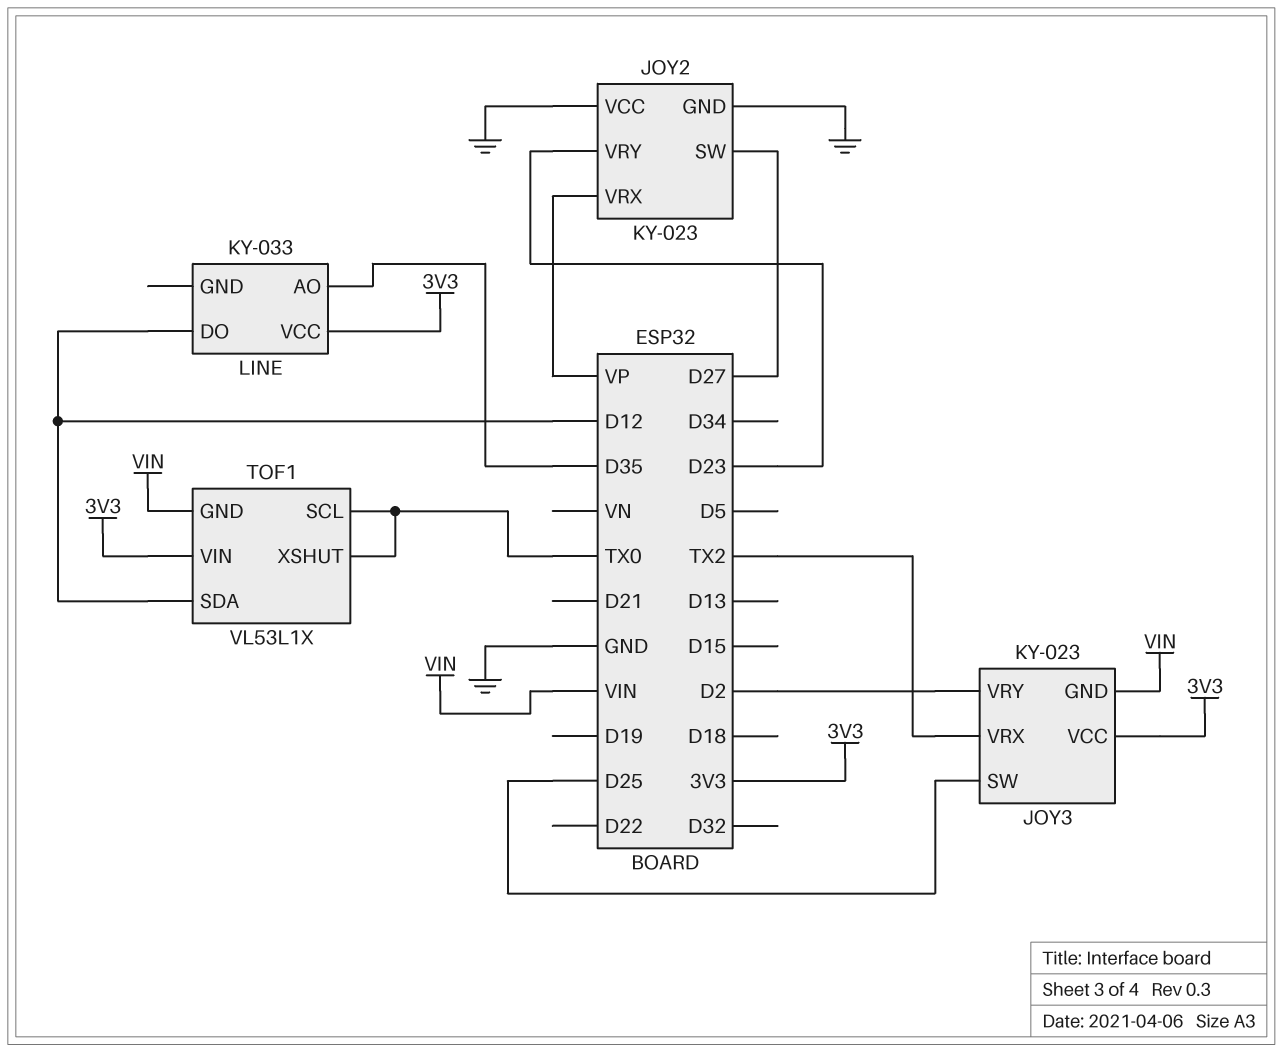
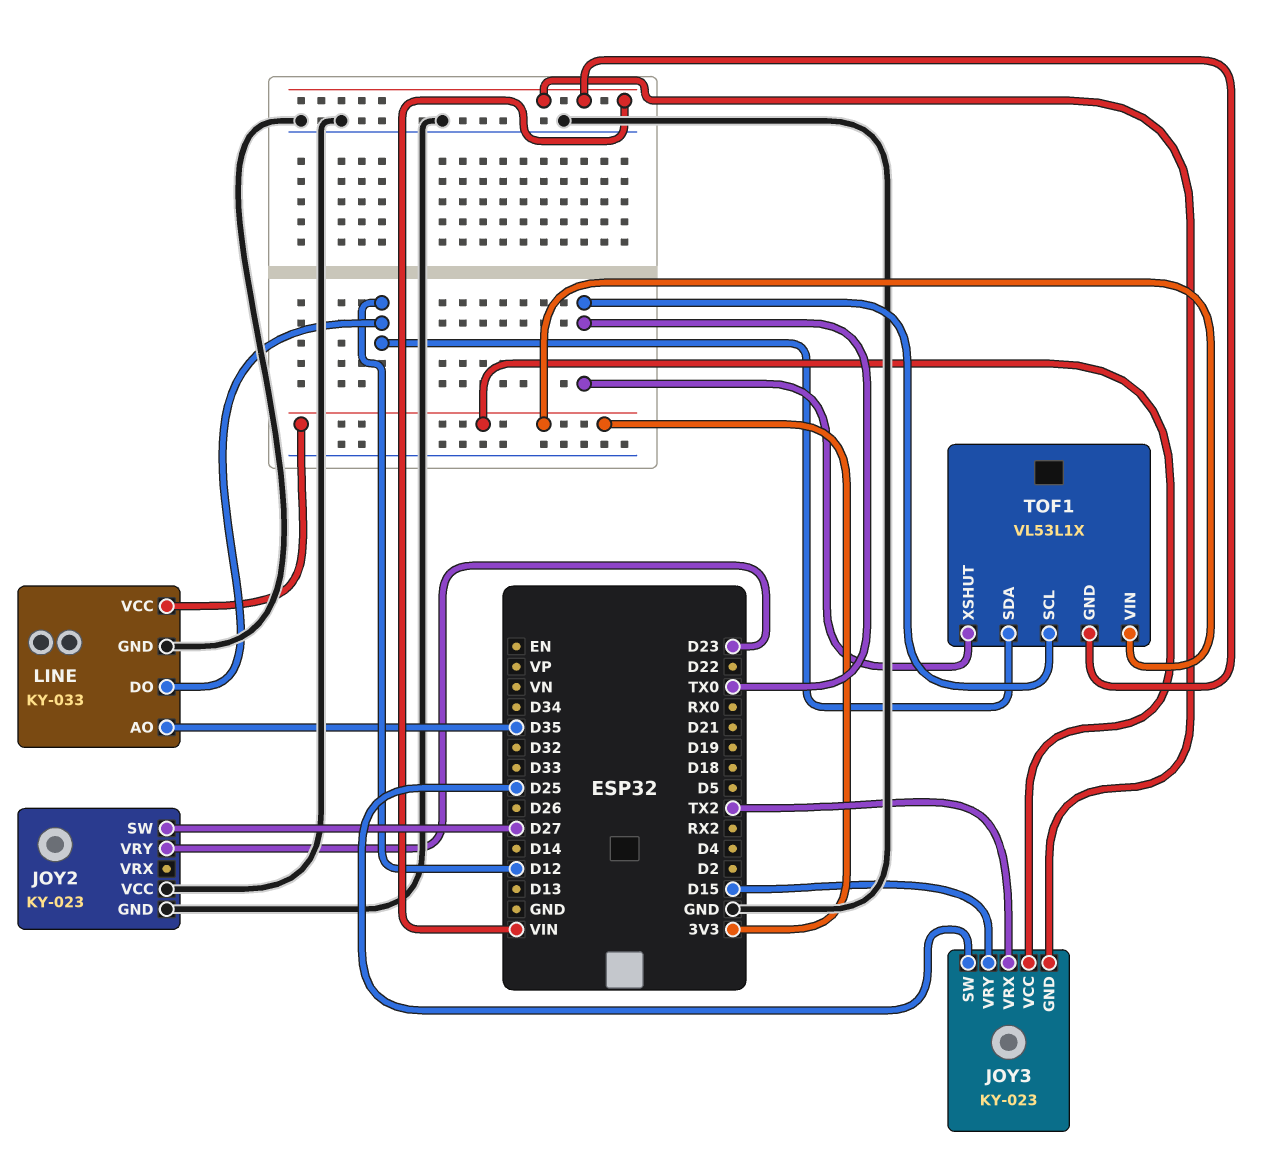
JOY2 pin VRX: VP -> none
JOY3 pin VRY: D2 -> D15
LINE pin GND: none -> GND

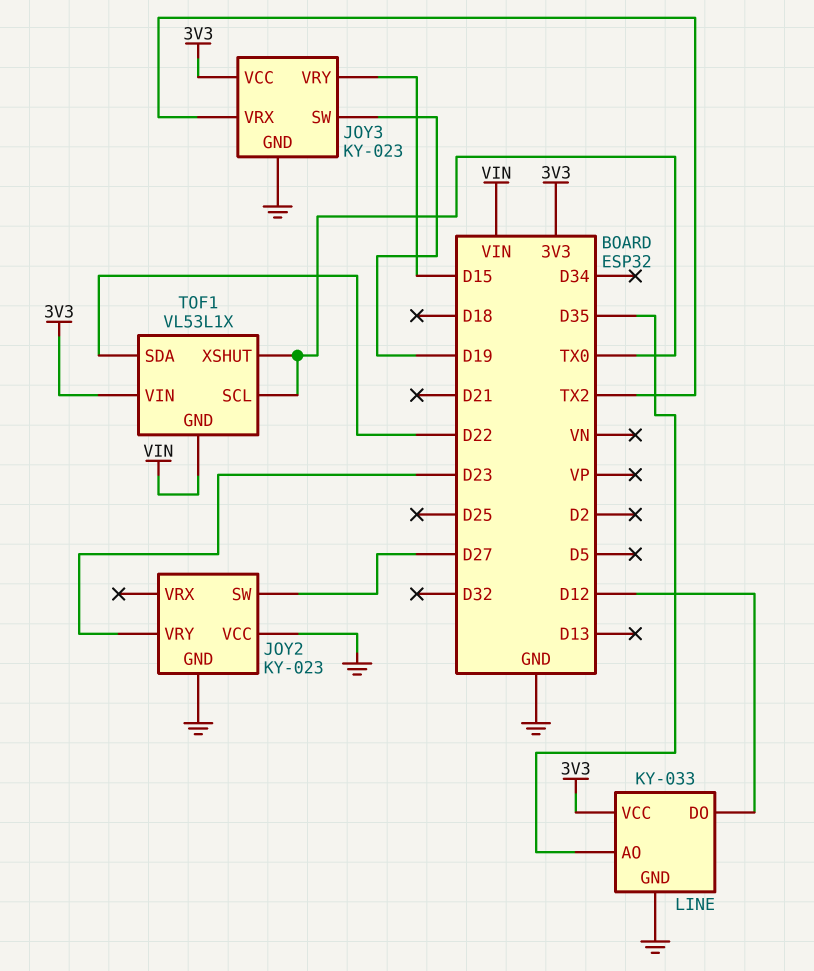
JOY3 pin GND: VIN -> GND
JOY3 pin SW: D25 -> D19
TOF1 pin SDA: D12 -> D22

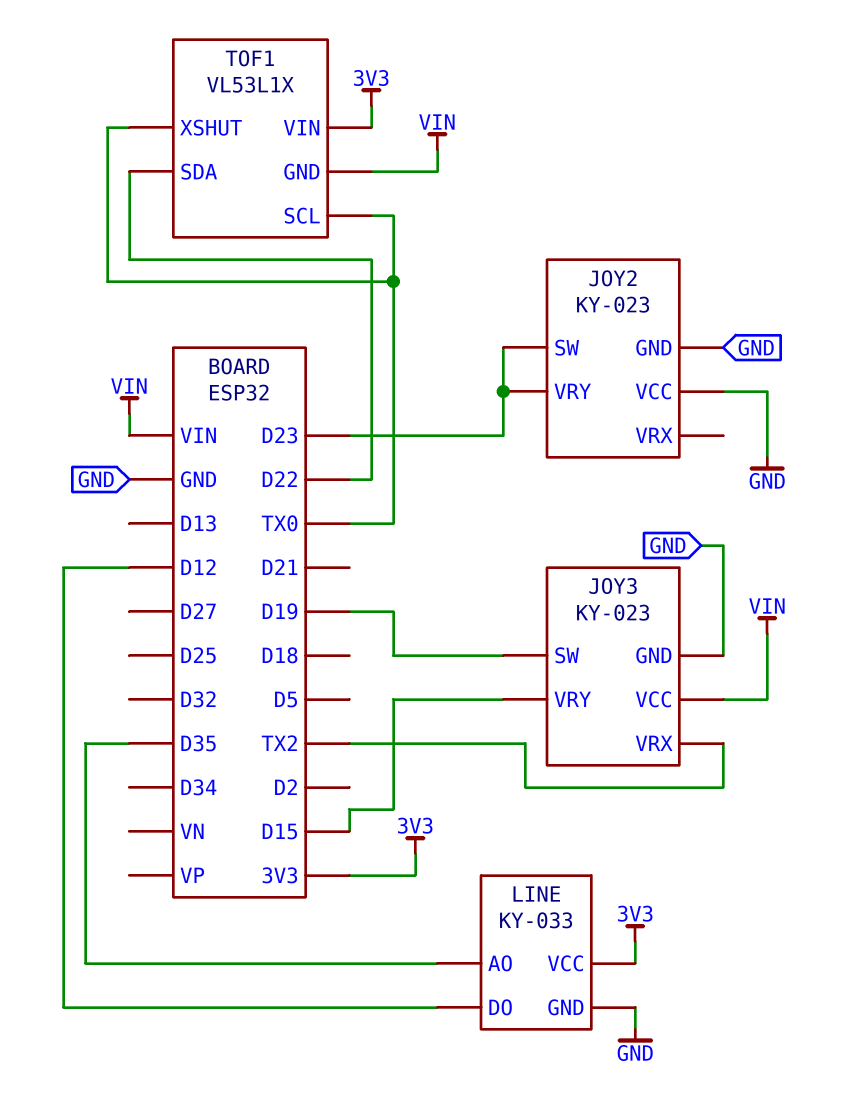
JOY2 pin SW: D27 -> D23
JOY3 pin VCC: 3V3 -> VIN

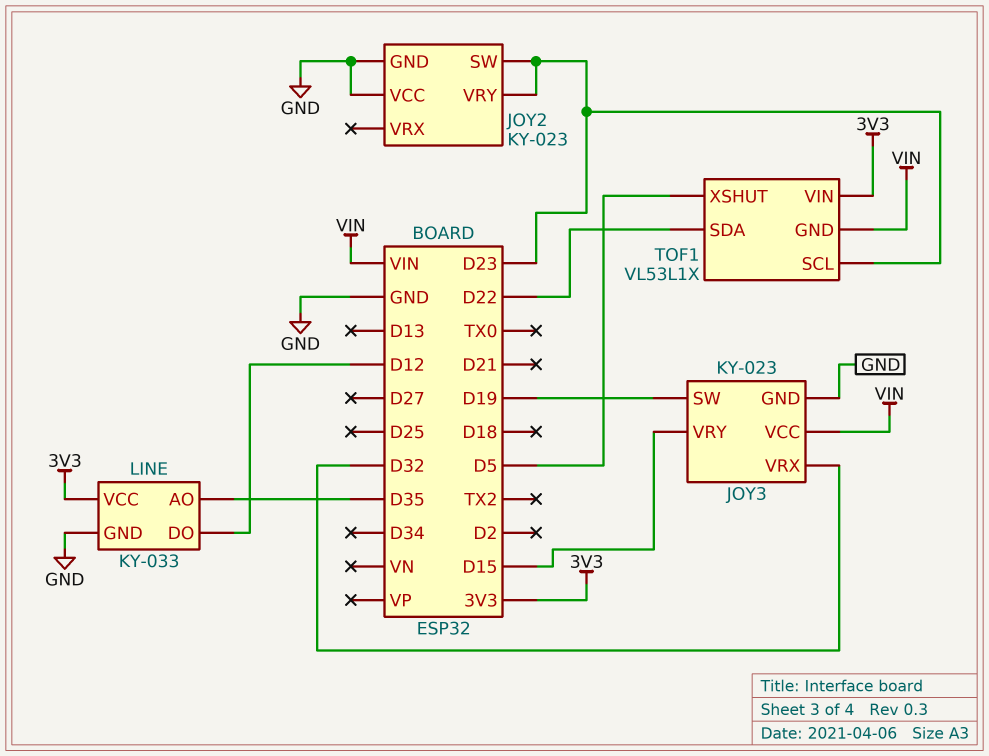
JOY3 pin VRX: TX2 -> D32
TOF1 pin SCL: TX0 -> D23
TOF1 pin XSHUT: TX0 -> D5

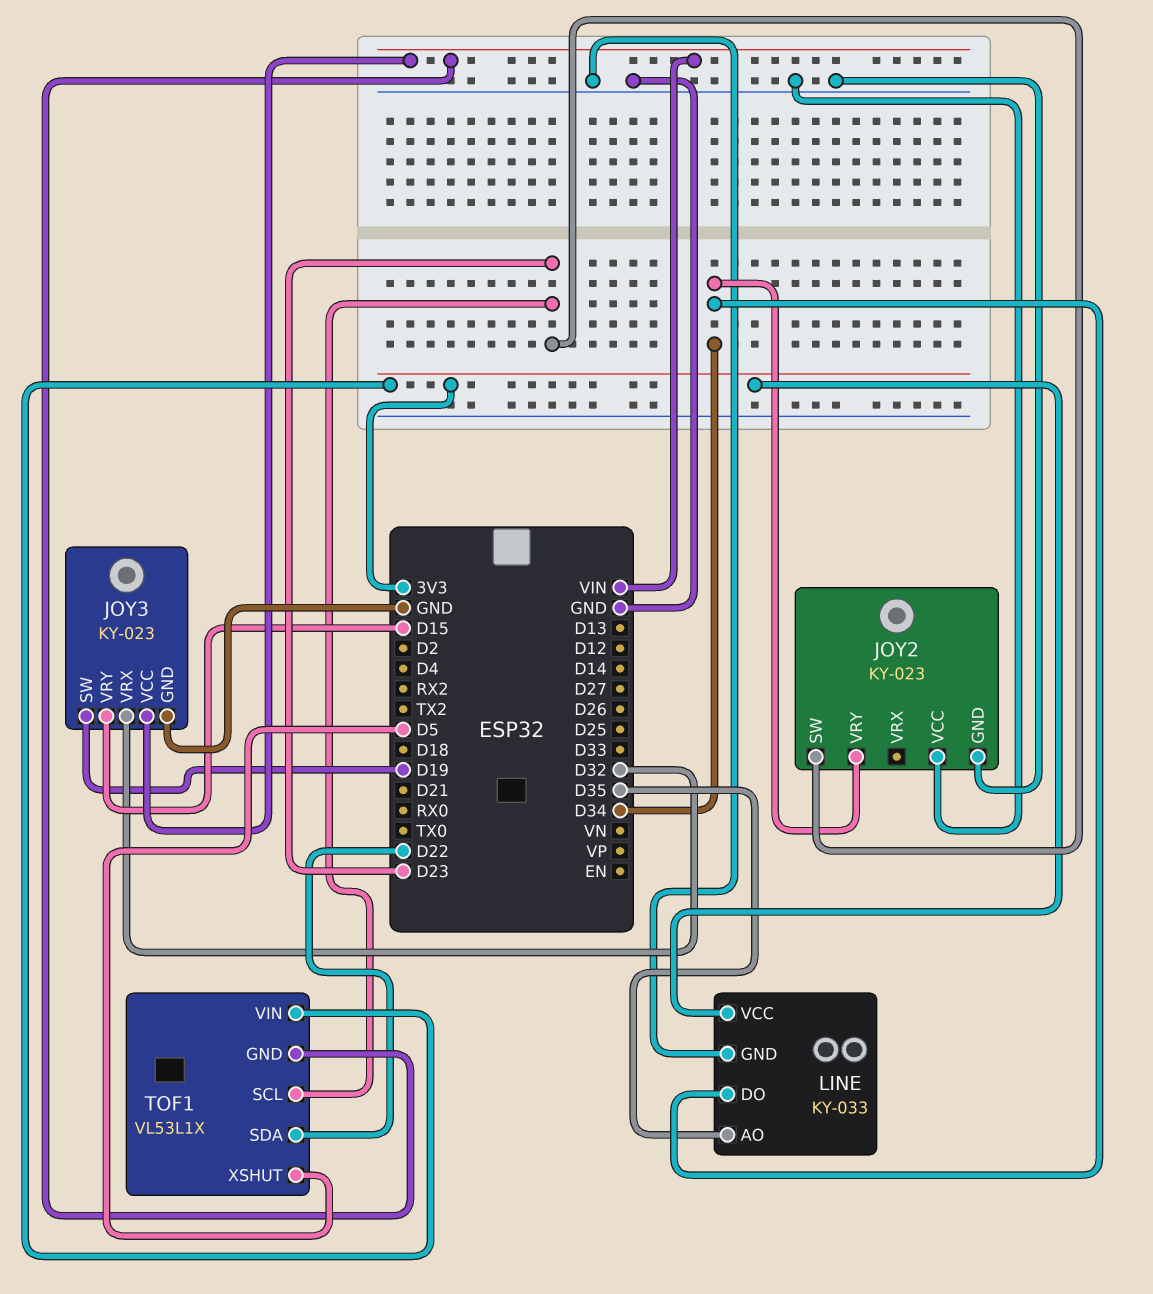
JOY2 pin VRY: D23 -> D34
LINE pin DO: D12 -> D34

